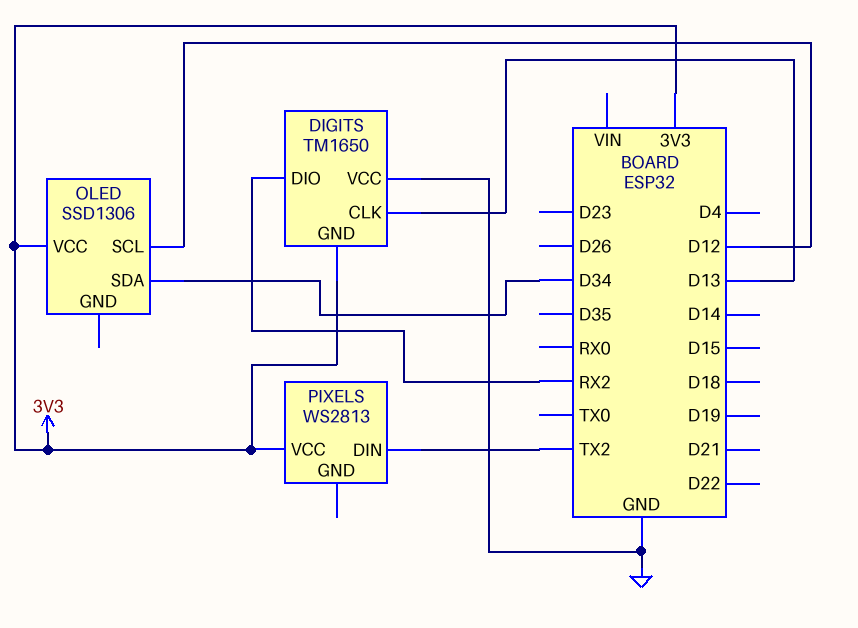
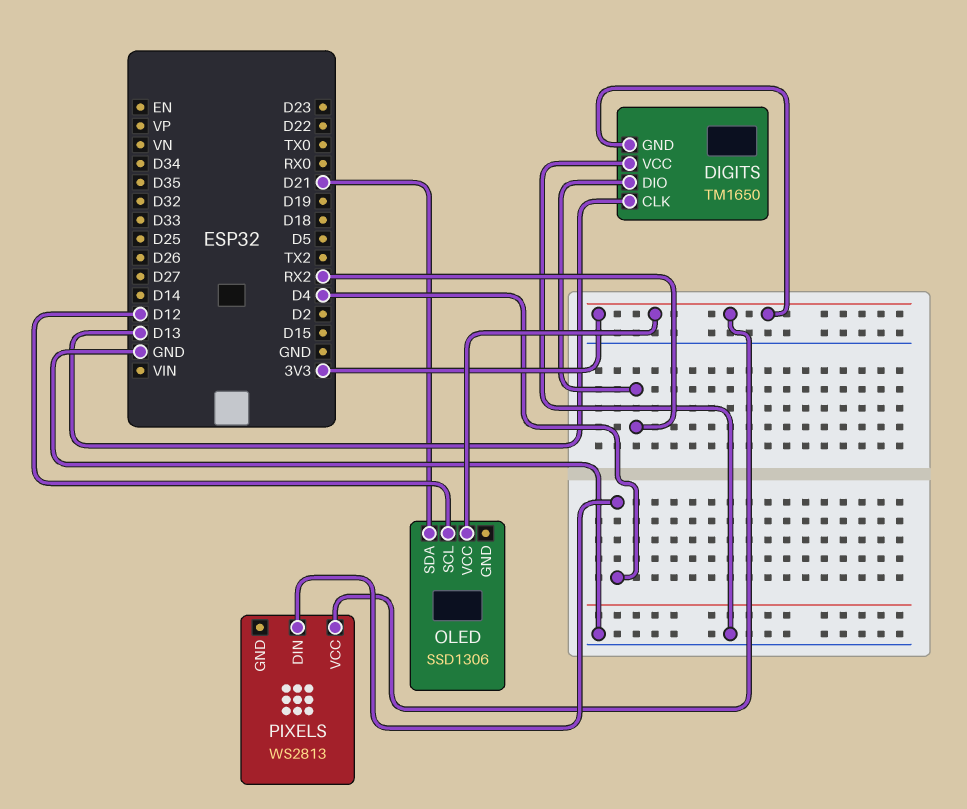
OLED pin SDA: D34 -> D21
PIXELS pin DIN: TX2 -> D4

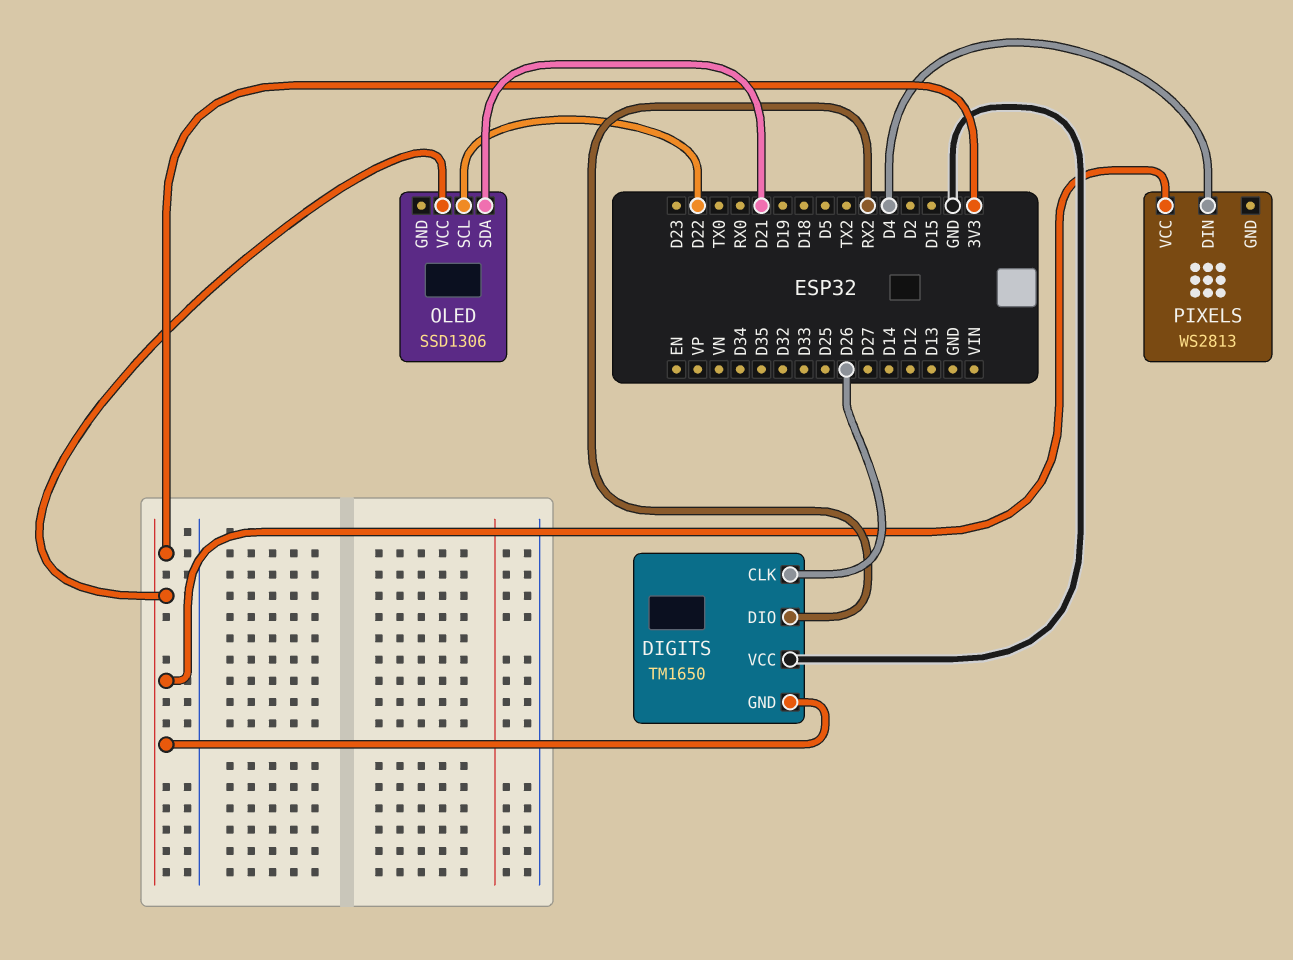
DIGITS pin CLK: D13 -> D26
OLED pin SCL: D12 -> D22

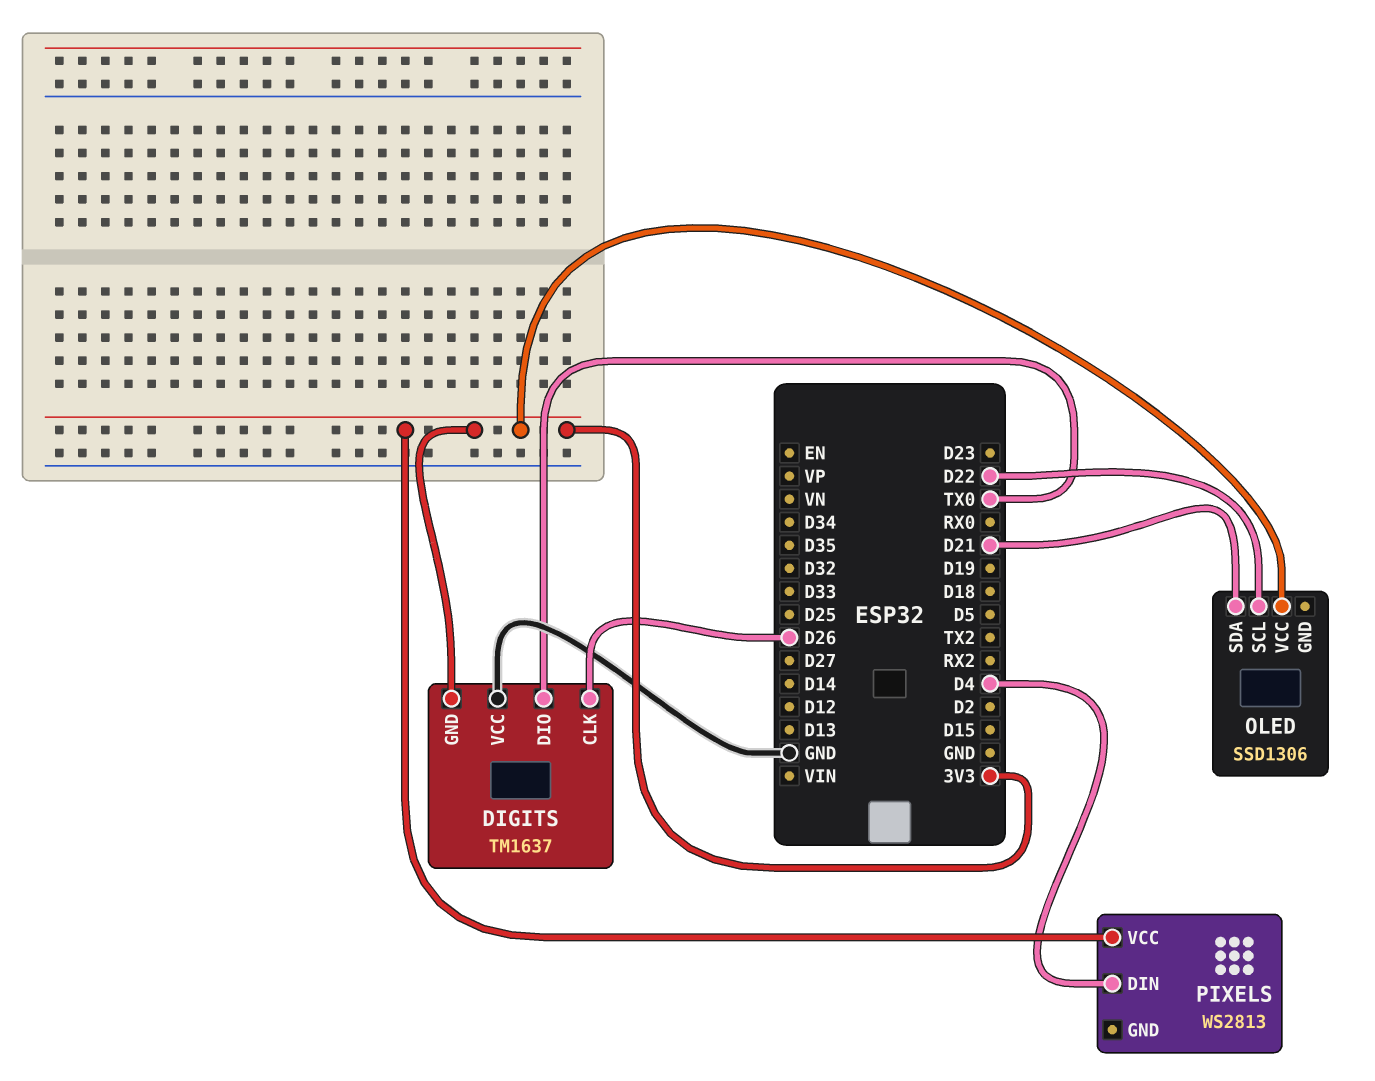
DIGITS: TM1650 -> TM1637
DIGITS pin DIO: RX2 -> TX0

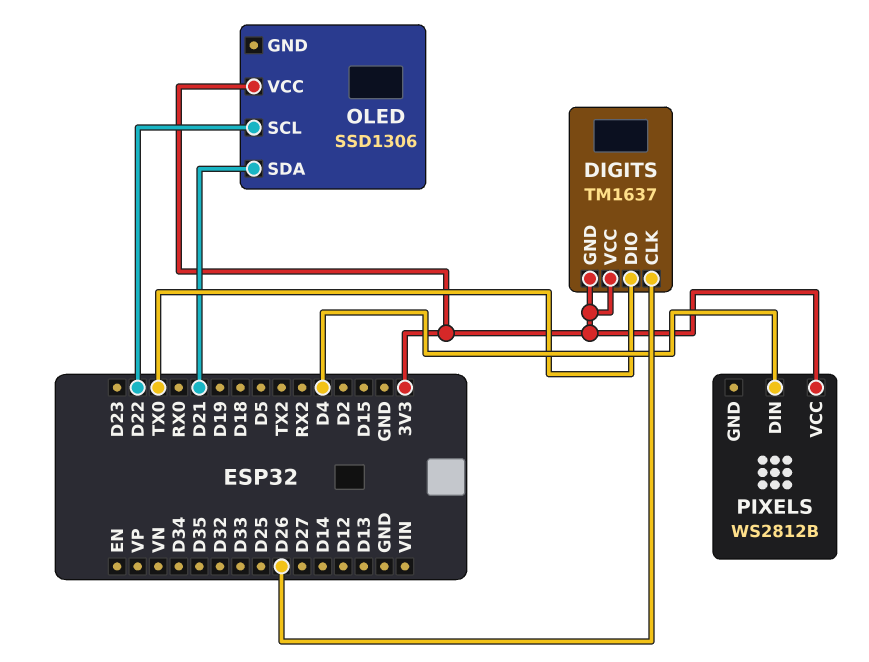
DIGITS pin VCC: GND -> 3V3
PIXELS: WS2813 -> WS2812B

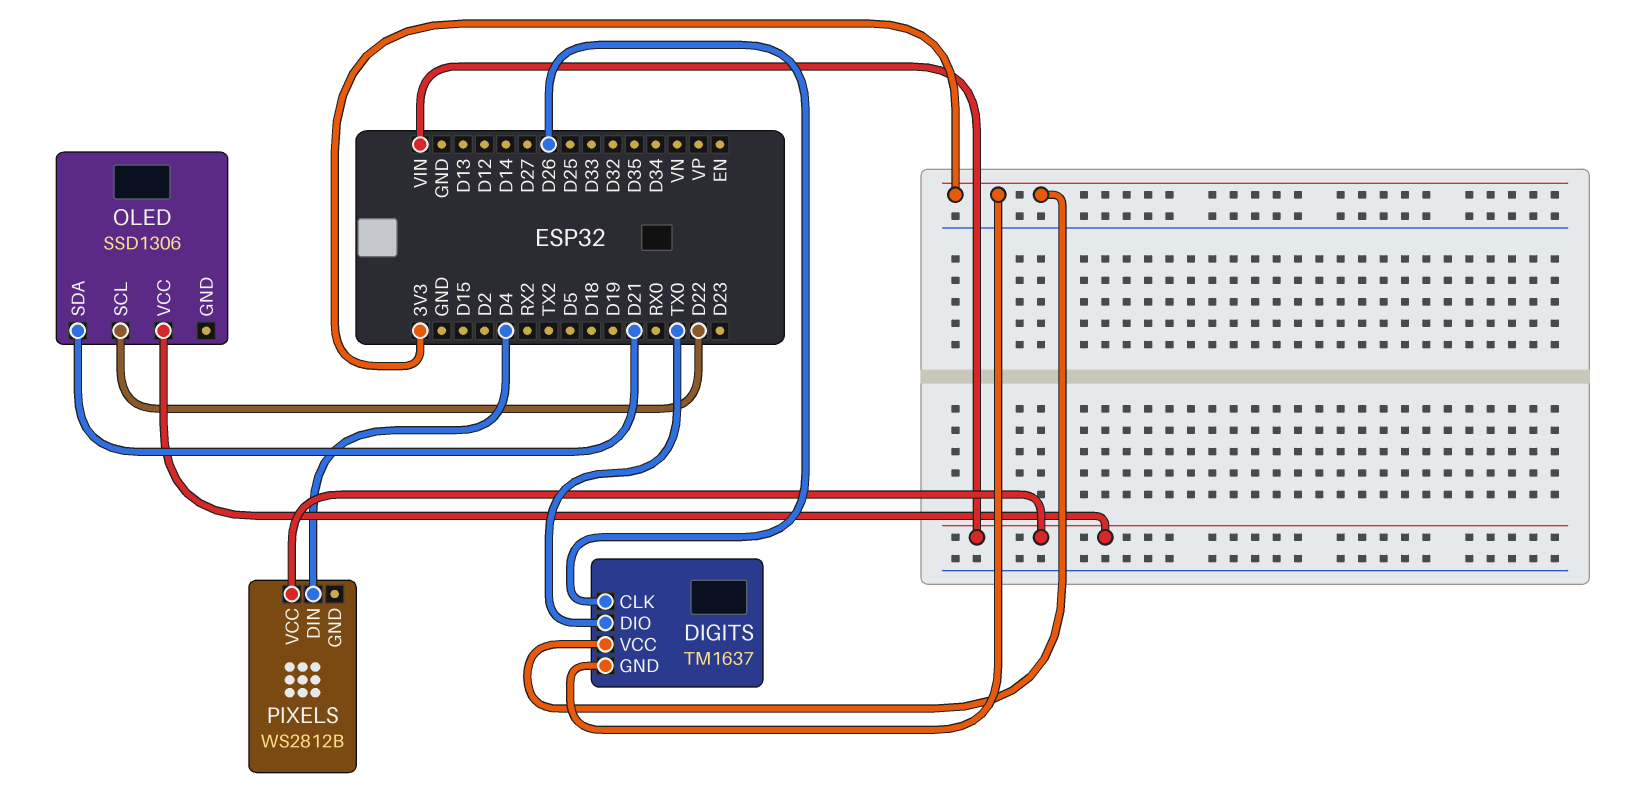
OLED pin VCC: 3V3 -> VIN
PIXELS pin VCC: 3V3 -> VIN

